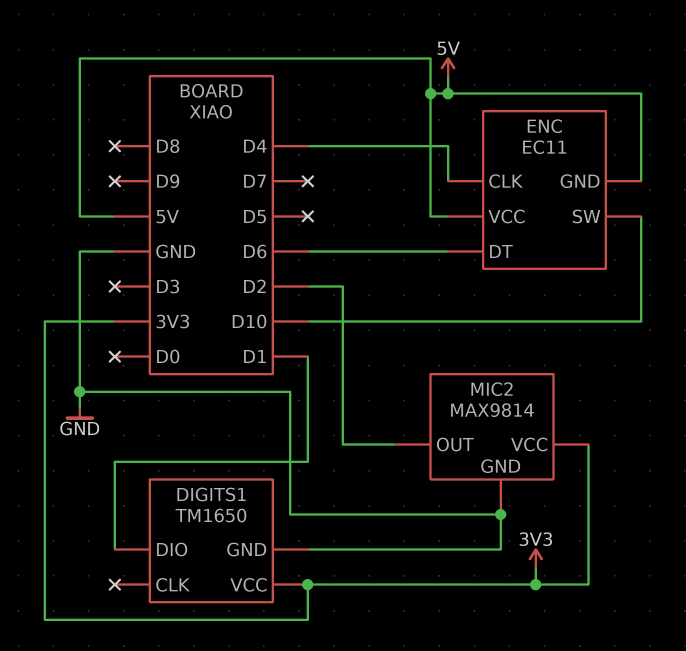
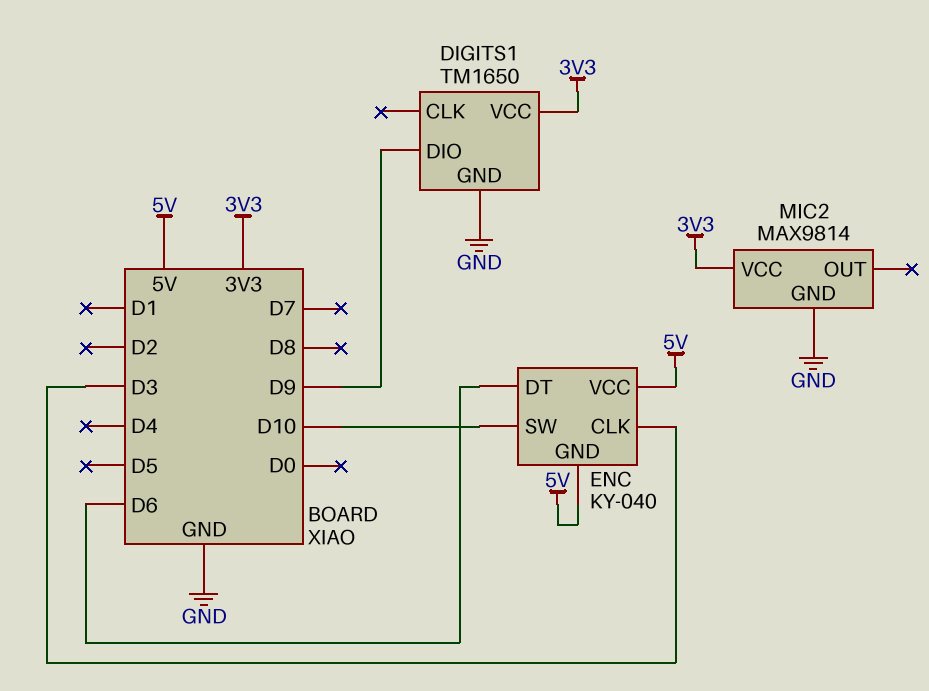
DIGITS1 pin DIO: D1 -> D9
ENC: EC11 -> KY-040
ENC pin CLK: D4 -> D3
MIC2 pin OUT: D2 -> none

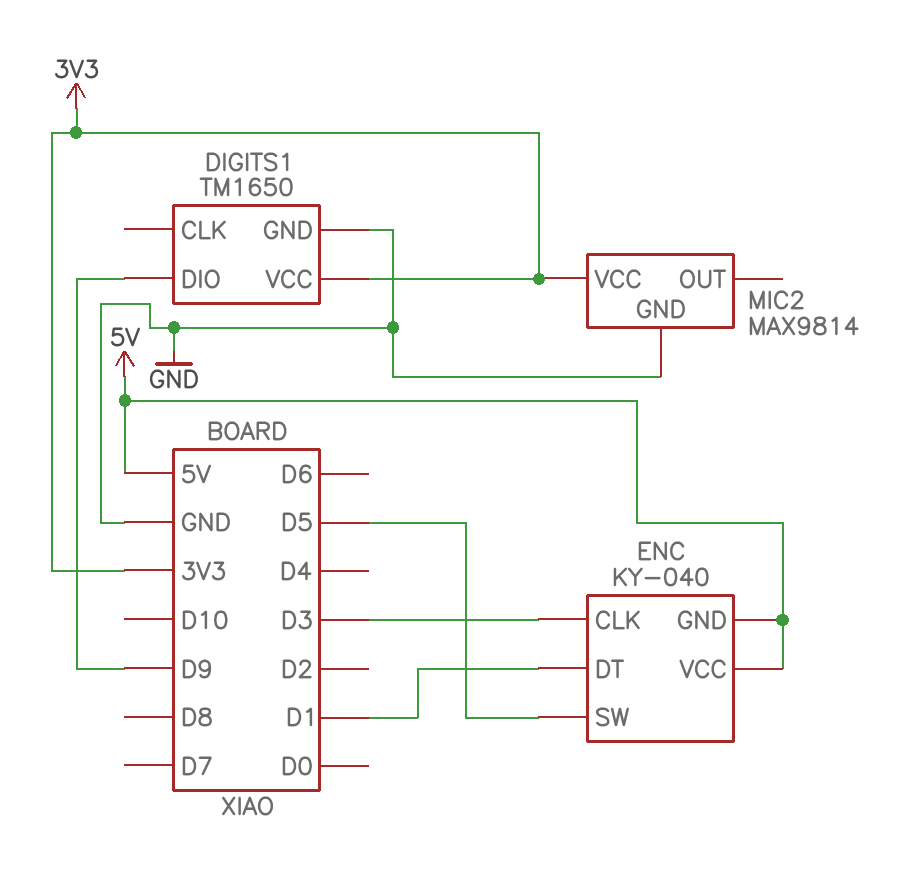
ENC pin DT: D6 -> D1
ENC pin SW: D10 -> D5

